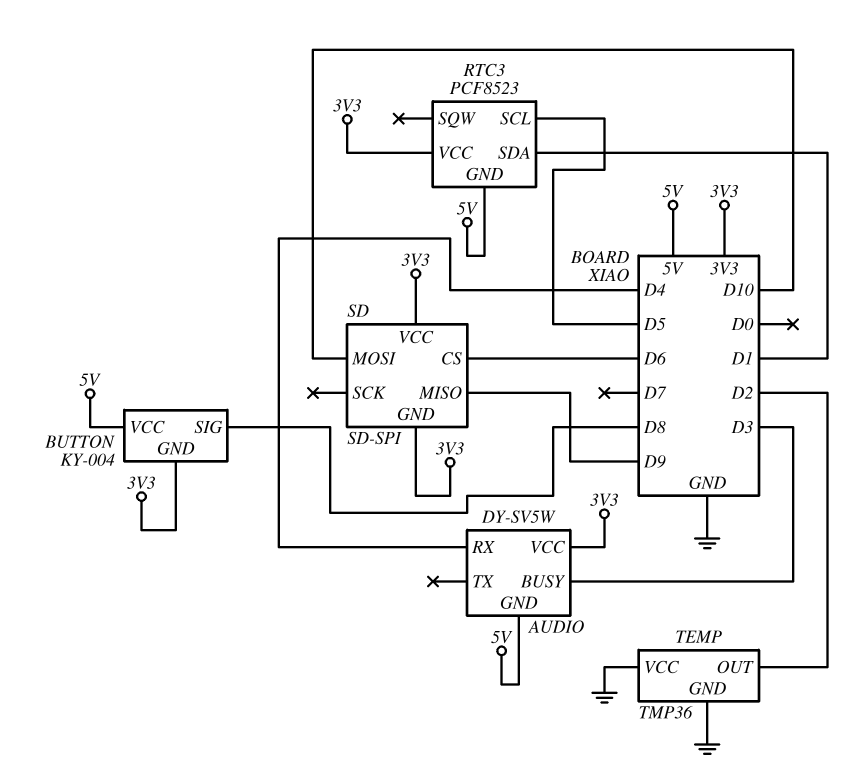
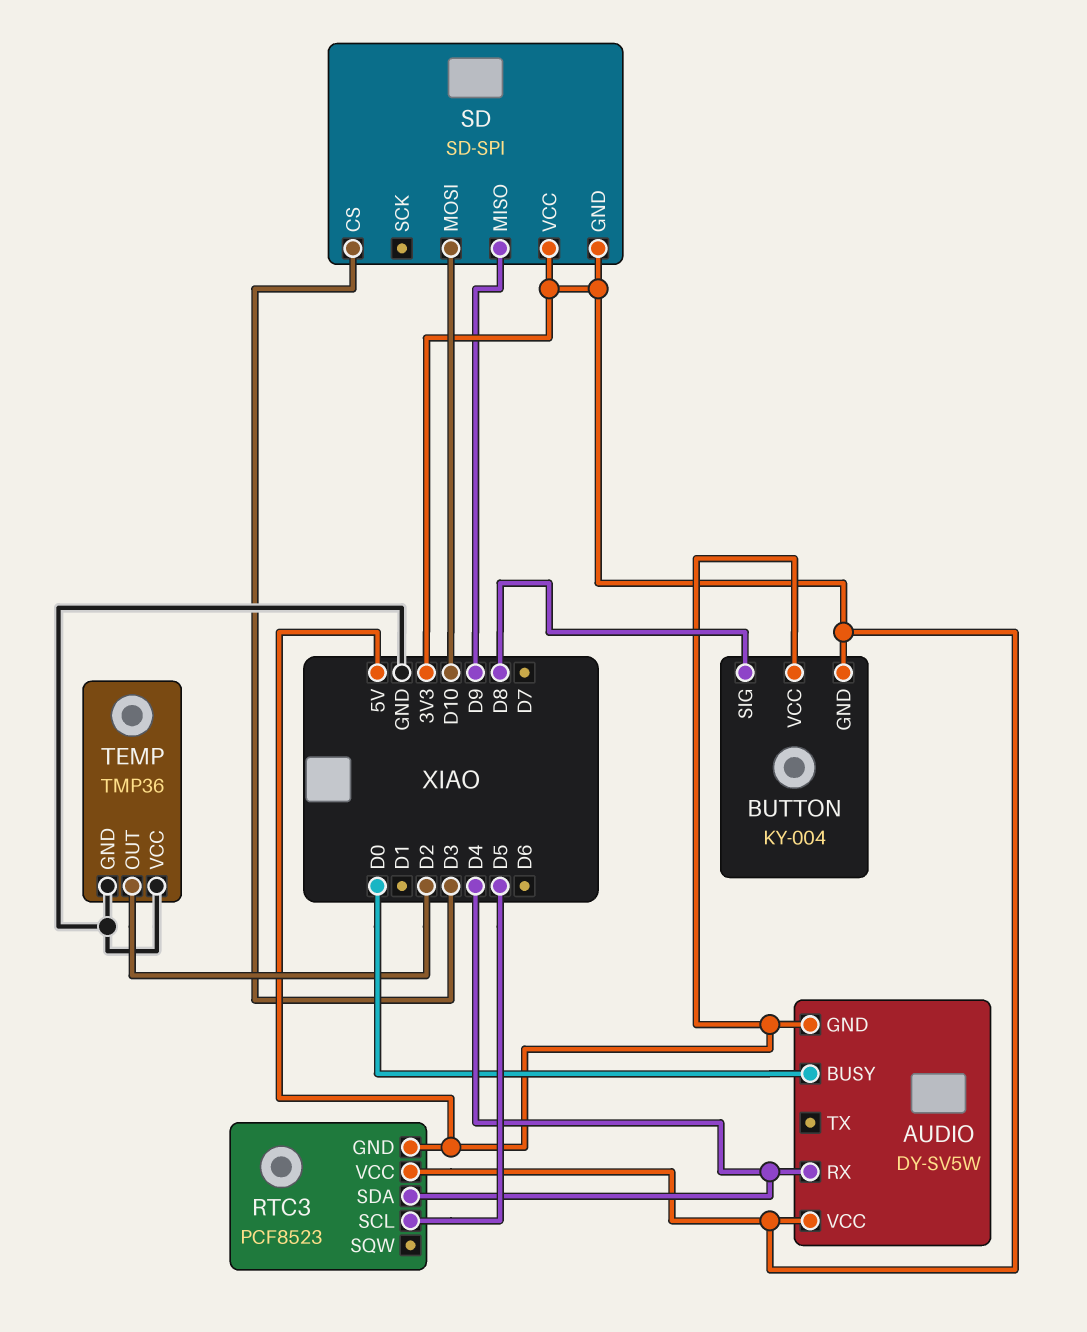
AUDIO pin BUSY: D3 -> D0
RTC3 pin SDA: D1 -> D4
SD pin CS: D6 -> D3

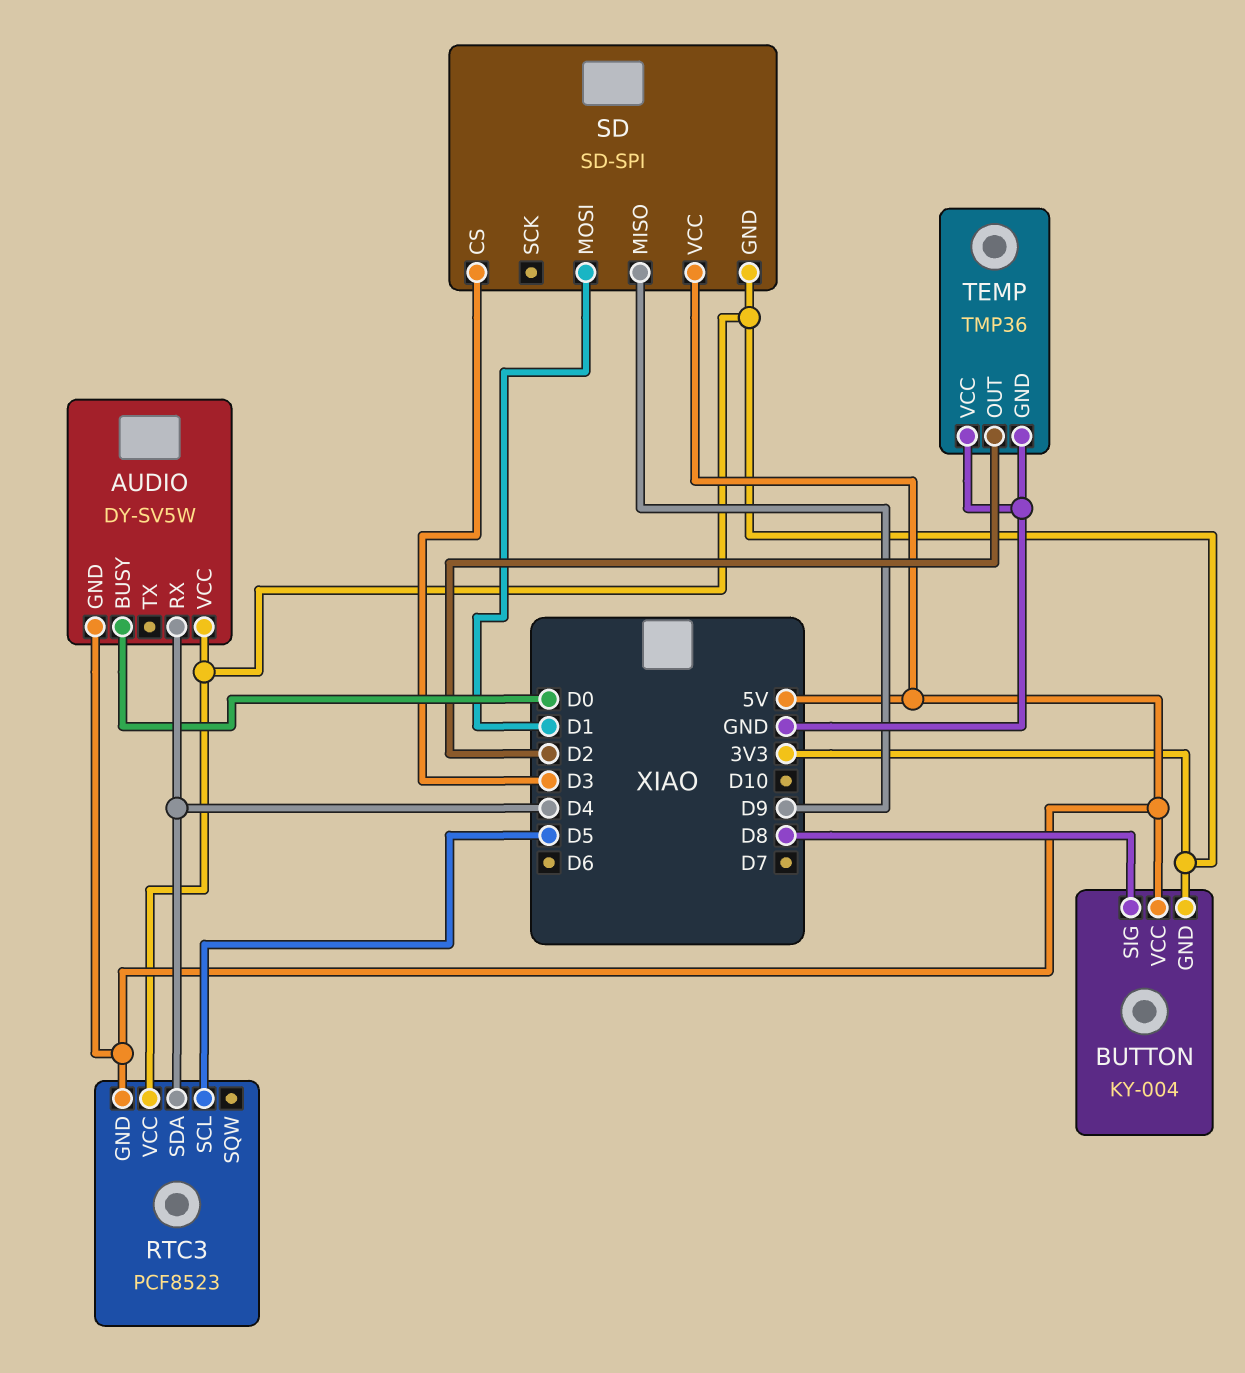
SD pin MOSI: D10 -> D1
SD pin VCC: 3V3 -> 5V

